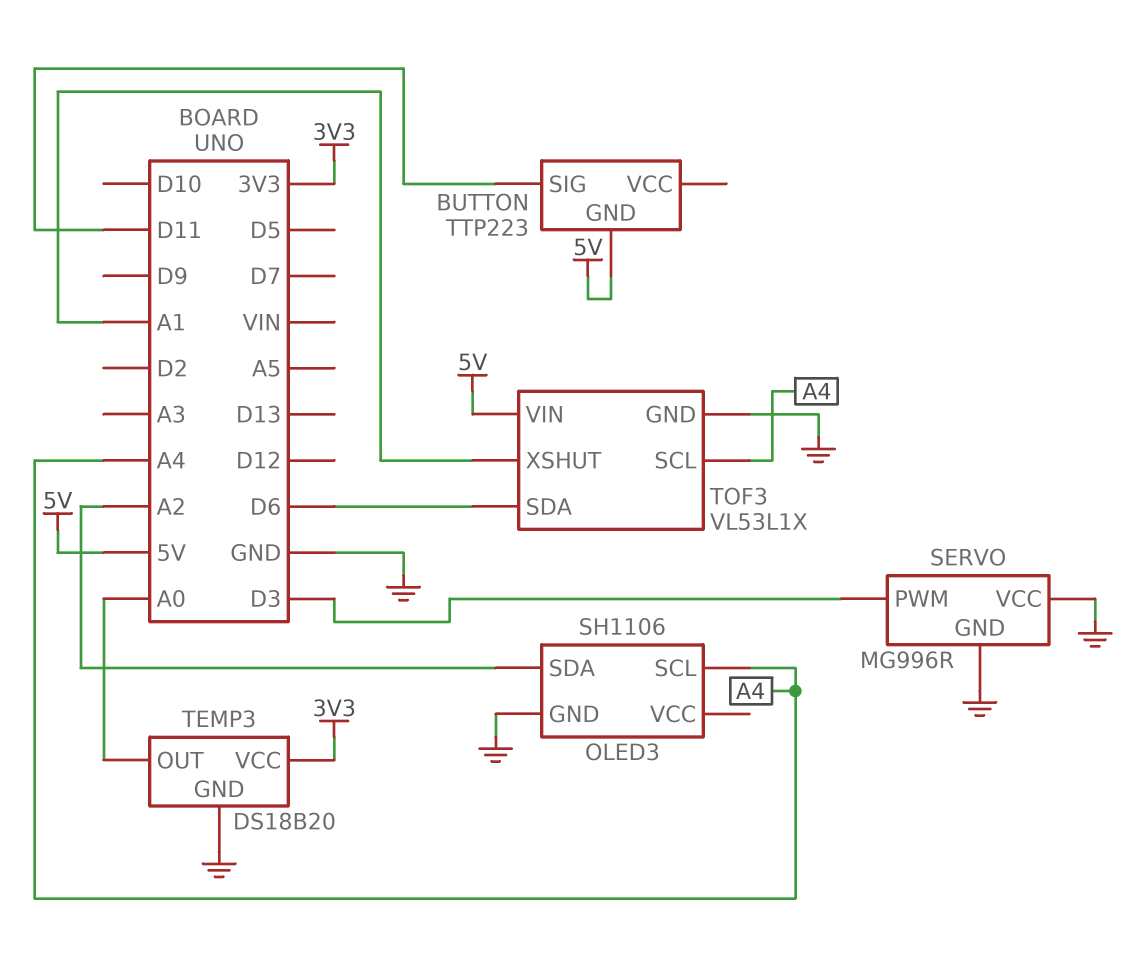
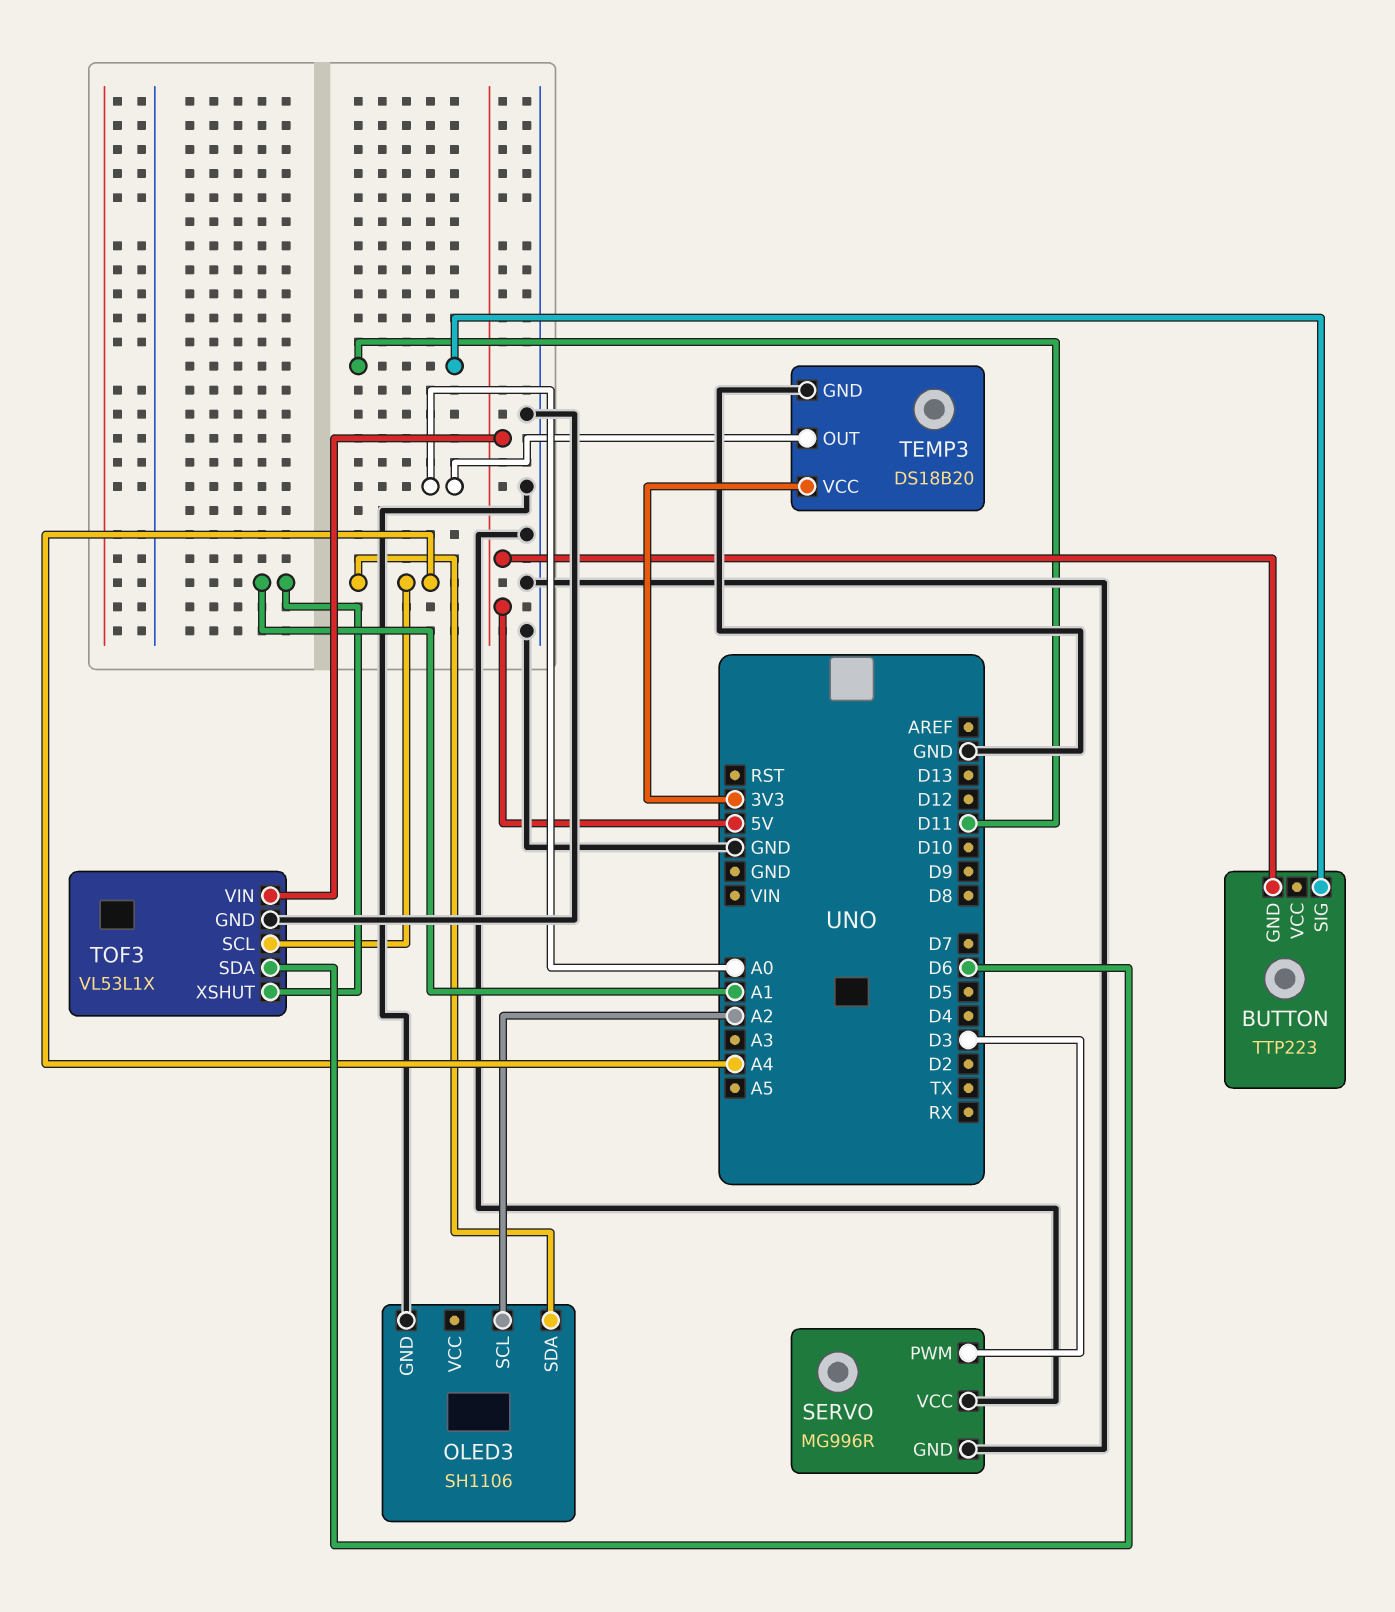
OLED3 pin SCL: A4 -> A2
OLED3 pin SDA: A2 -> A4

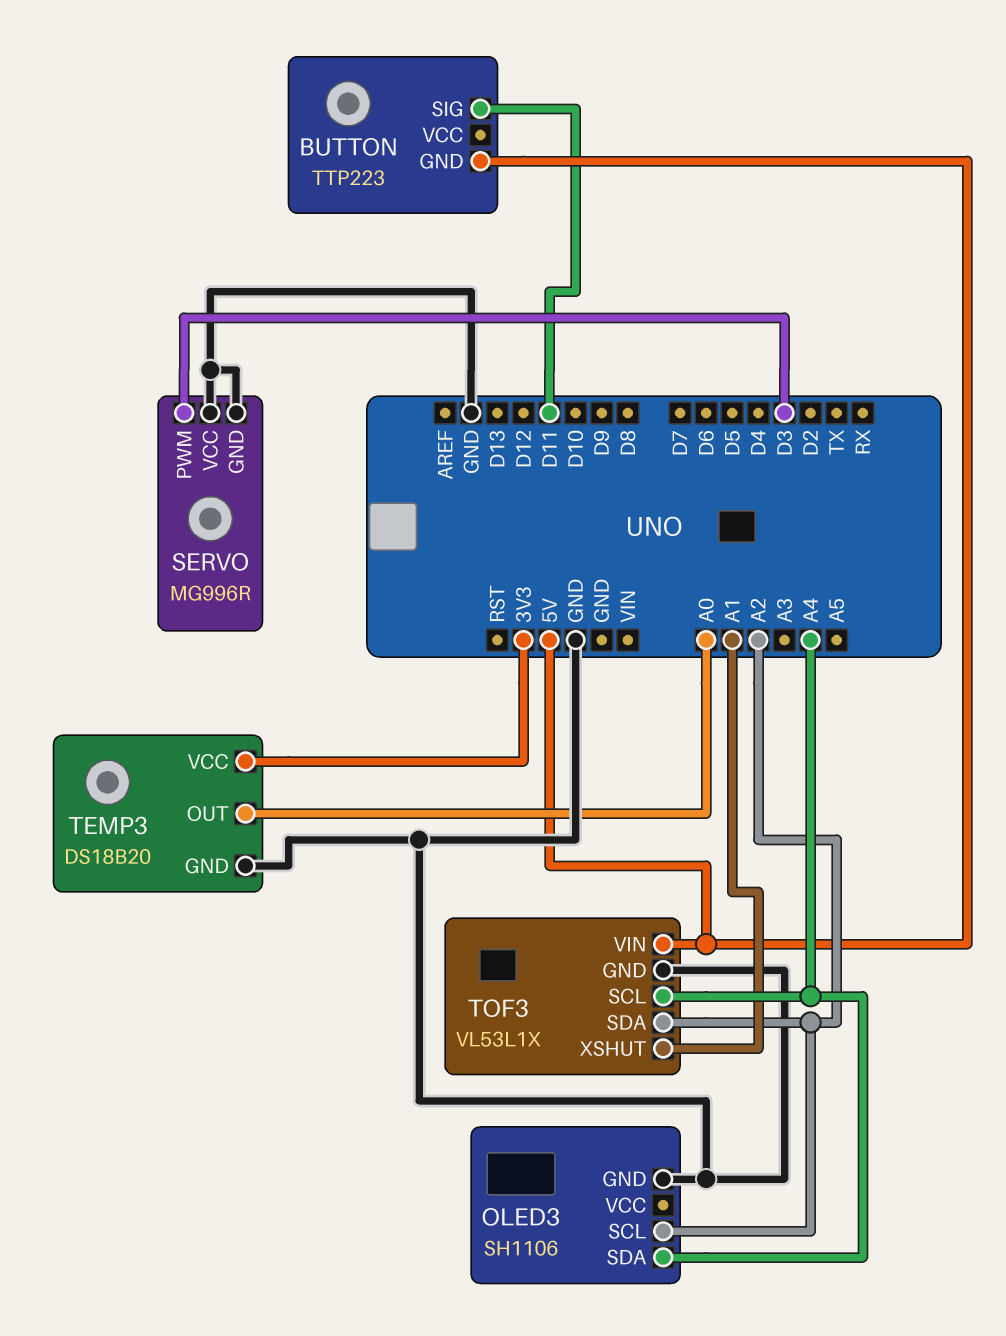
TOF3 pin SDA: D6 -> A2

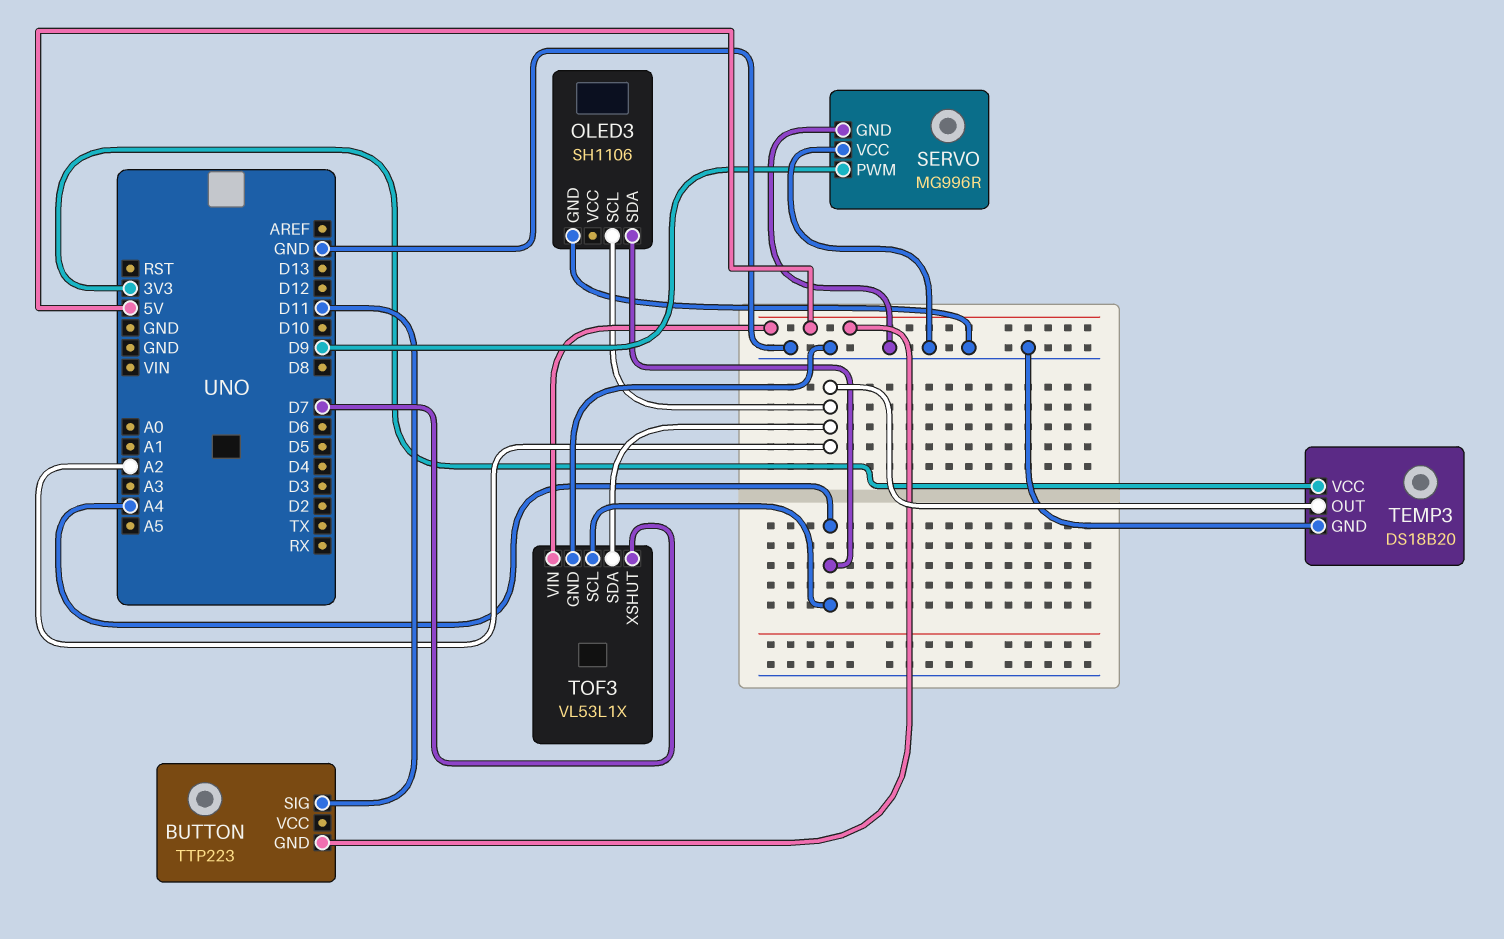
SERVO pin PWM: D3 -> D9
TEMP3 pin OUT: A0 -> A2
TOF3 pin XSHUT: A1 -> D7

